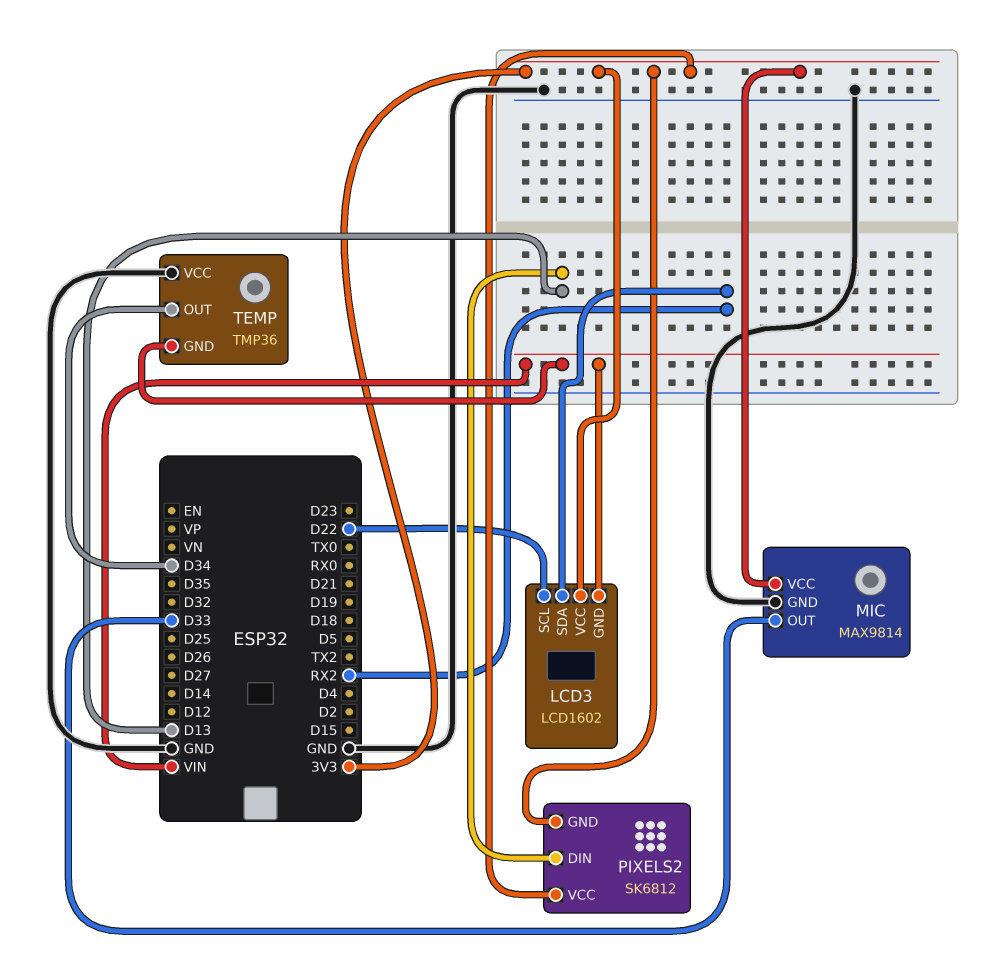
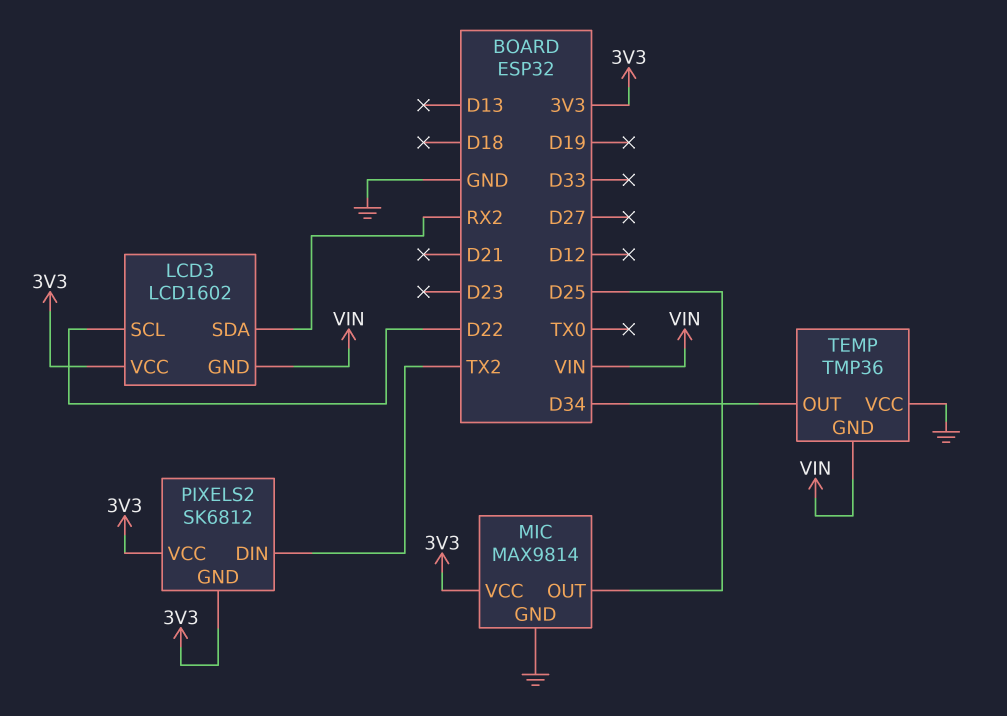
MIC pin OUT: D33 -> D25
PIXELS2 pin DIN: D13 -> TX2

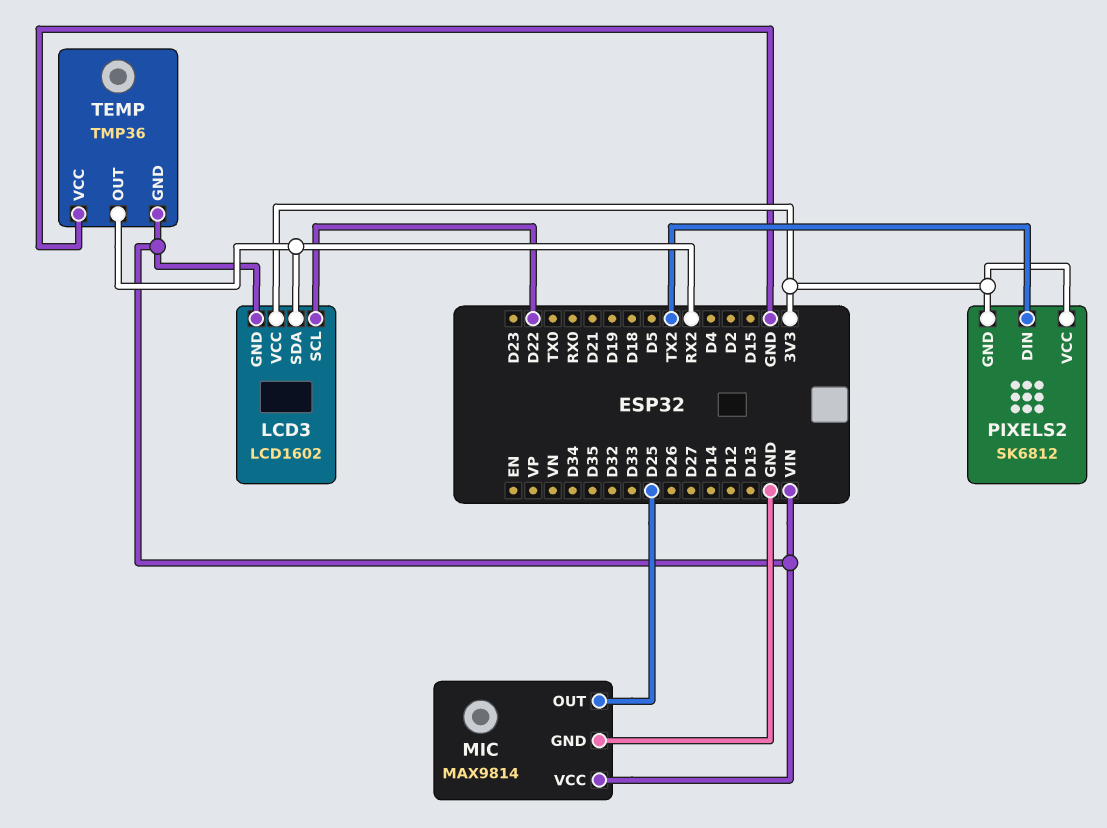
MIC pin VCC: 3V3 -> VIN
TEMP pin OUT: D34 -> RX2

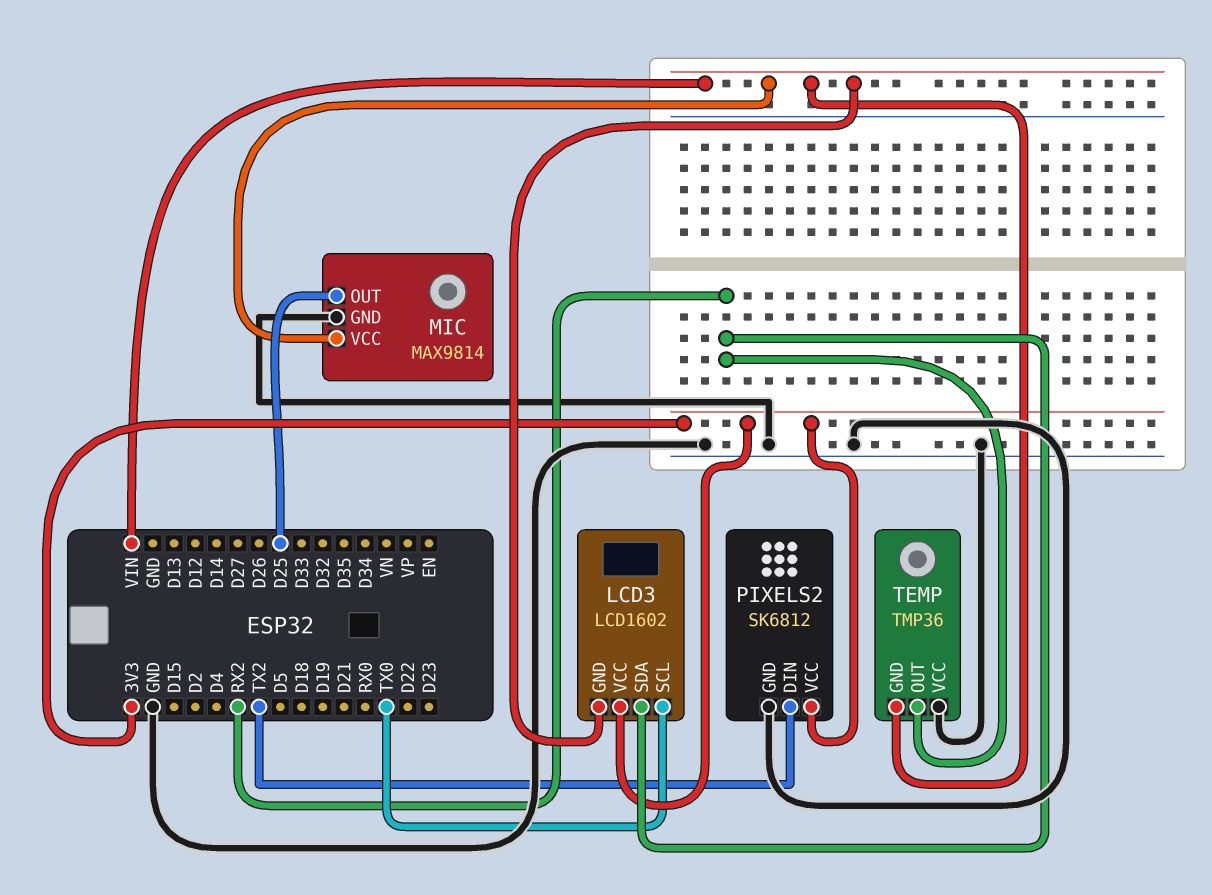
LCD3 pin SCL: D22 -> TX0
PIXELS2 pin GND: 3V3 -> GND

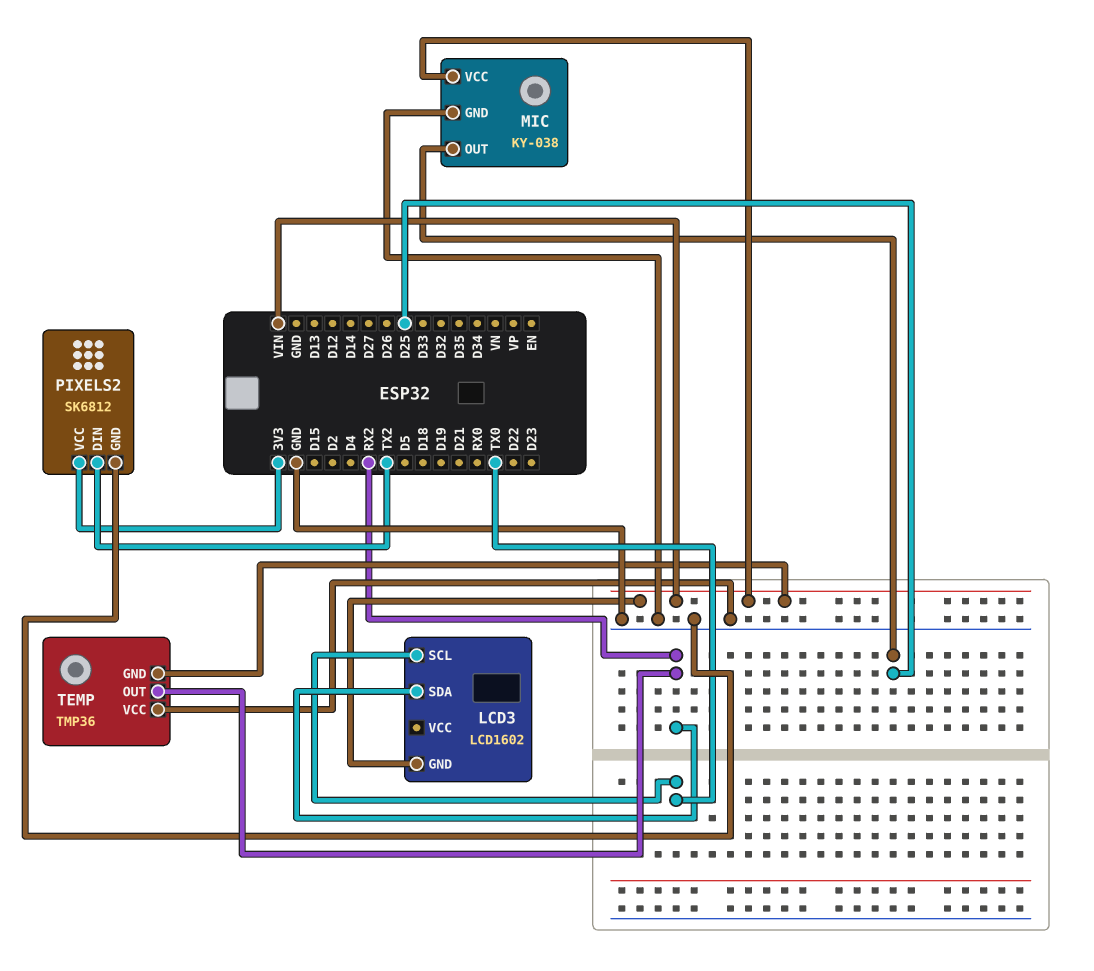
LCD3 pin VCC: 3V3 -> none
MIC: MAX9814 -> KY-038

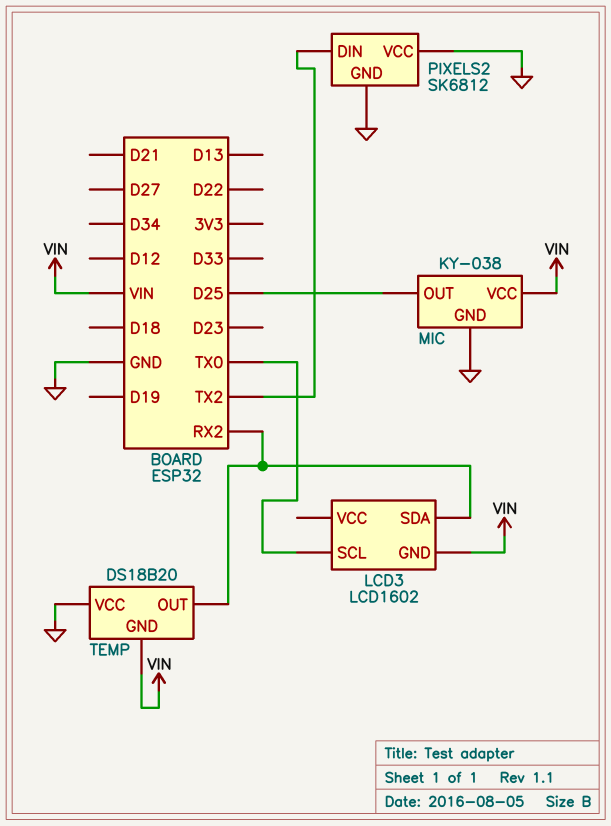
PIXELS2 pin VCC: 3V3 -> GND
TEMP: TMP36 -> DS18B20

